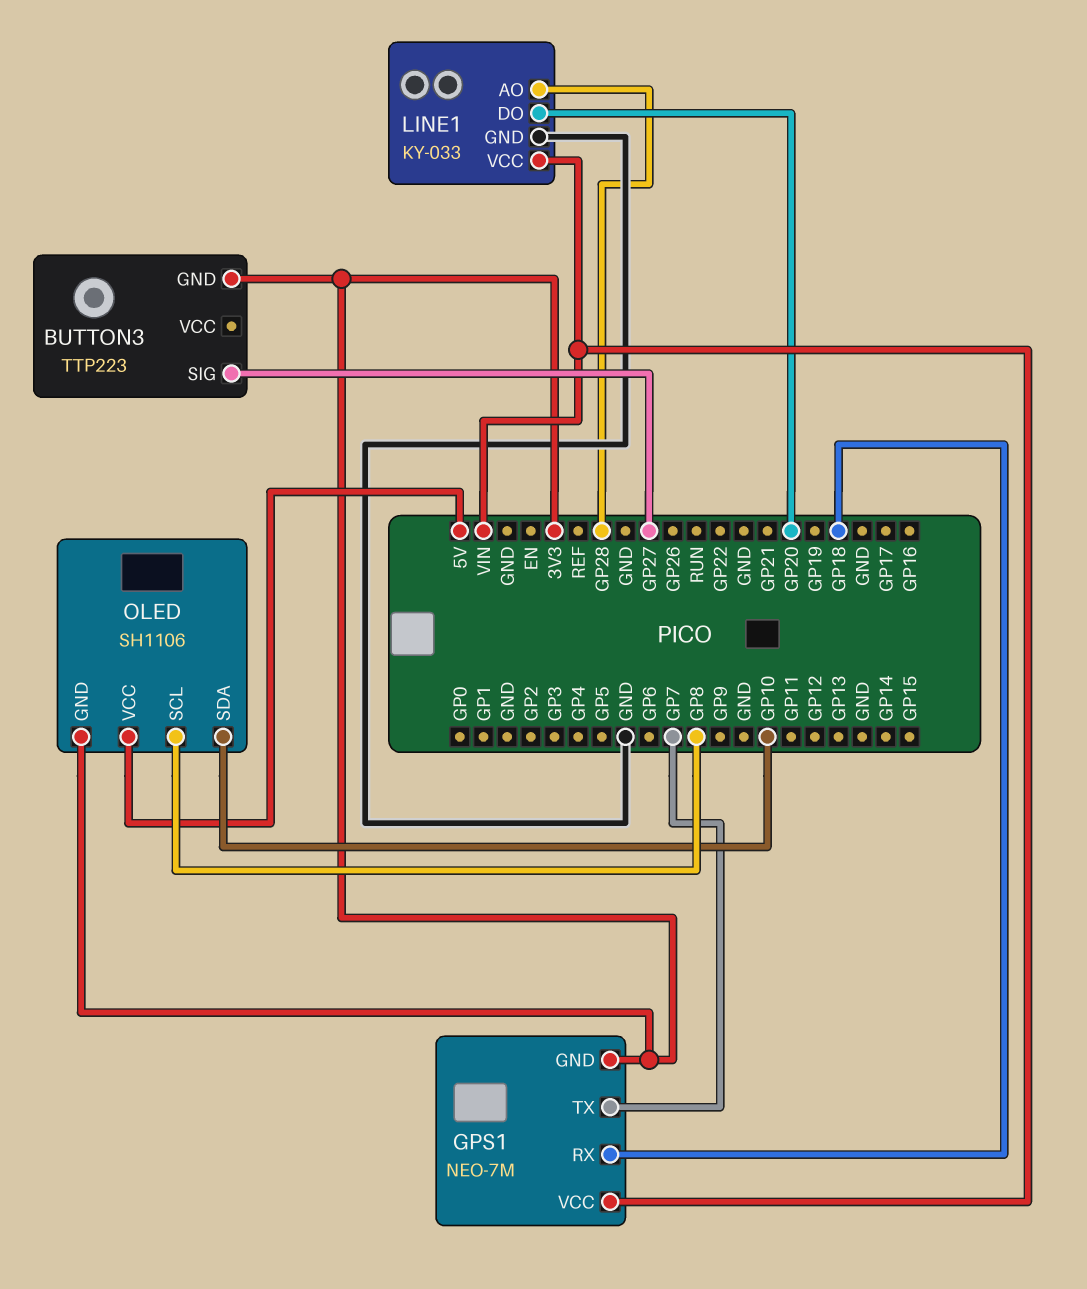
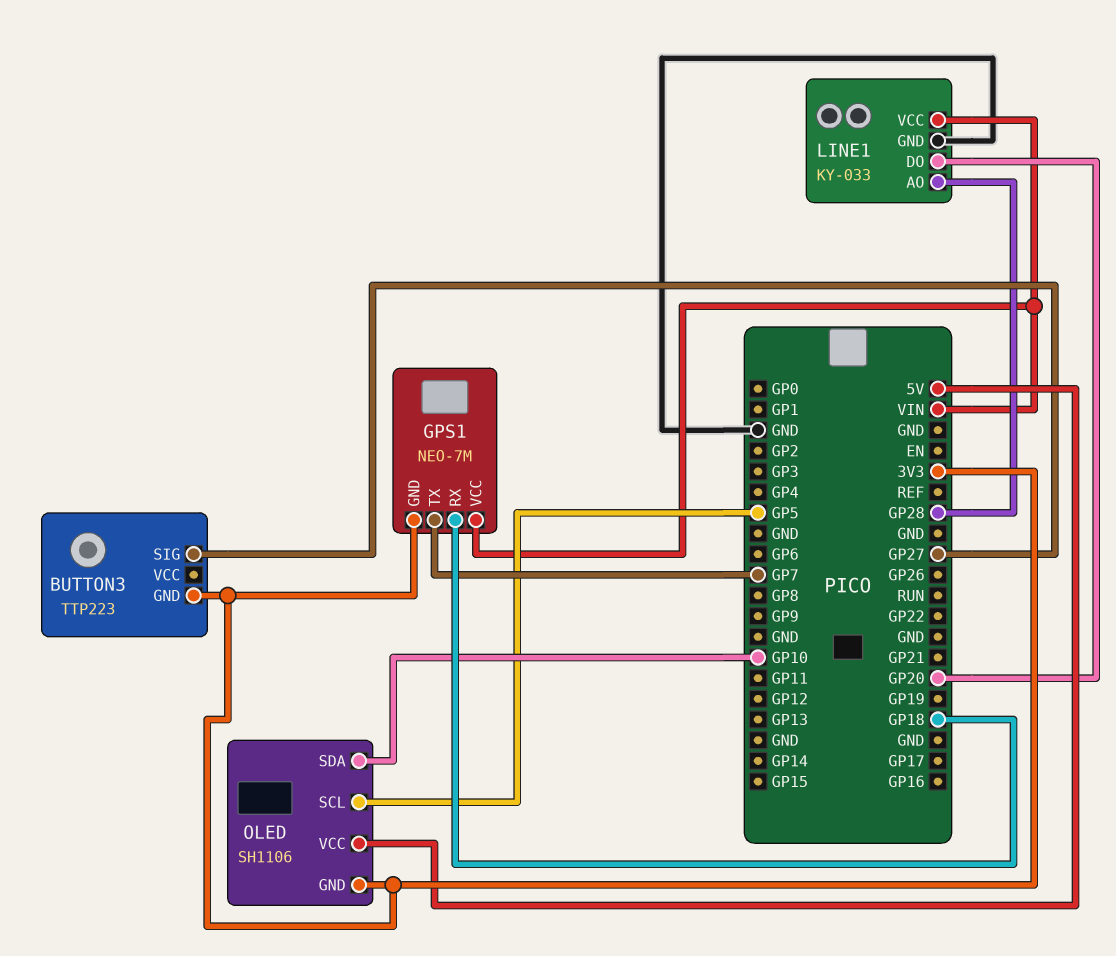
OLED pin SCL: GP8 -> GP5

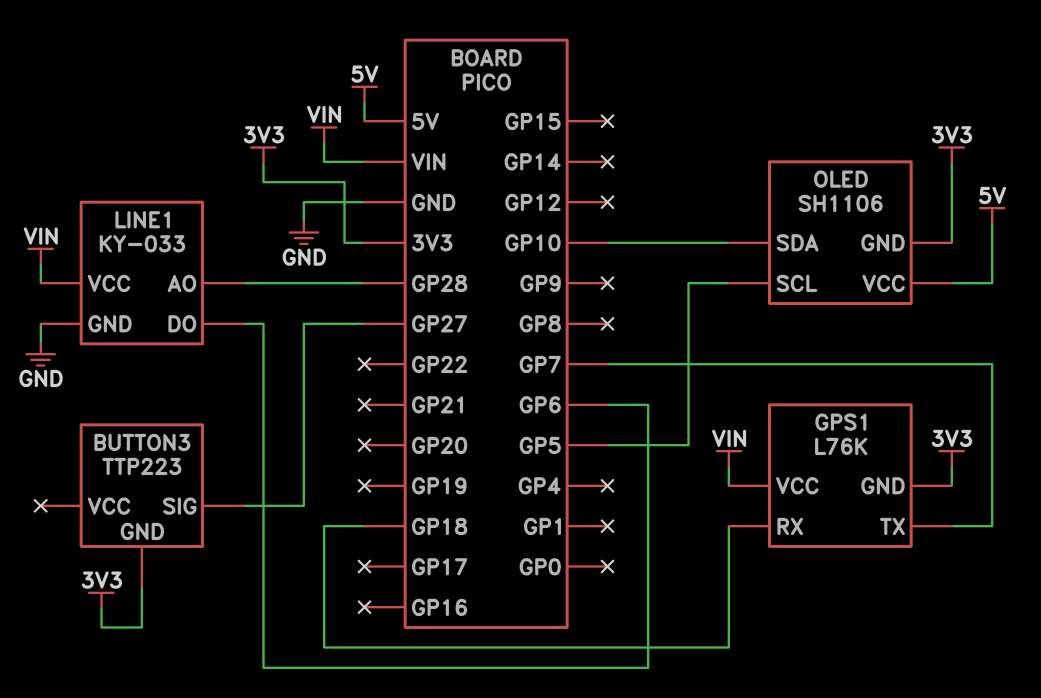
GPS1: NEO-7M -> L76K
LINE1 pin DO: GP20 -> GP6

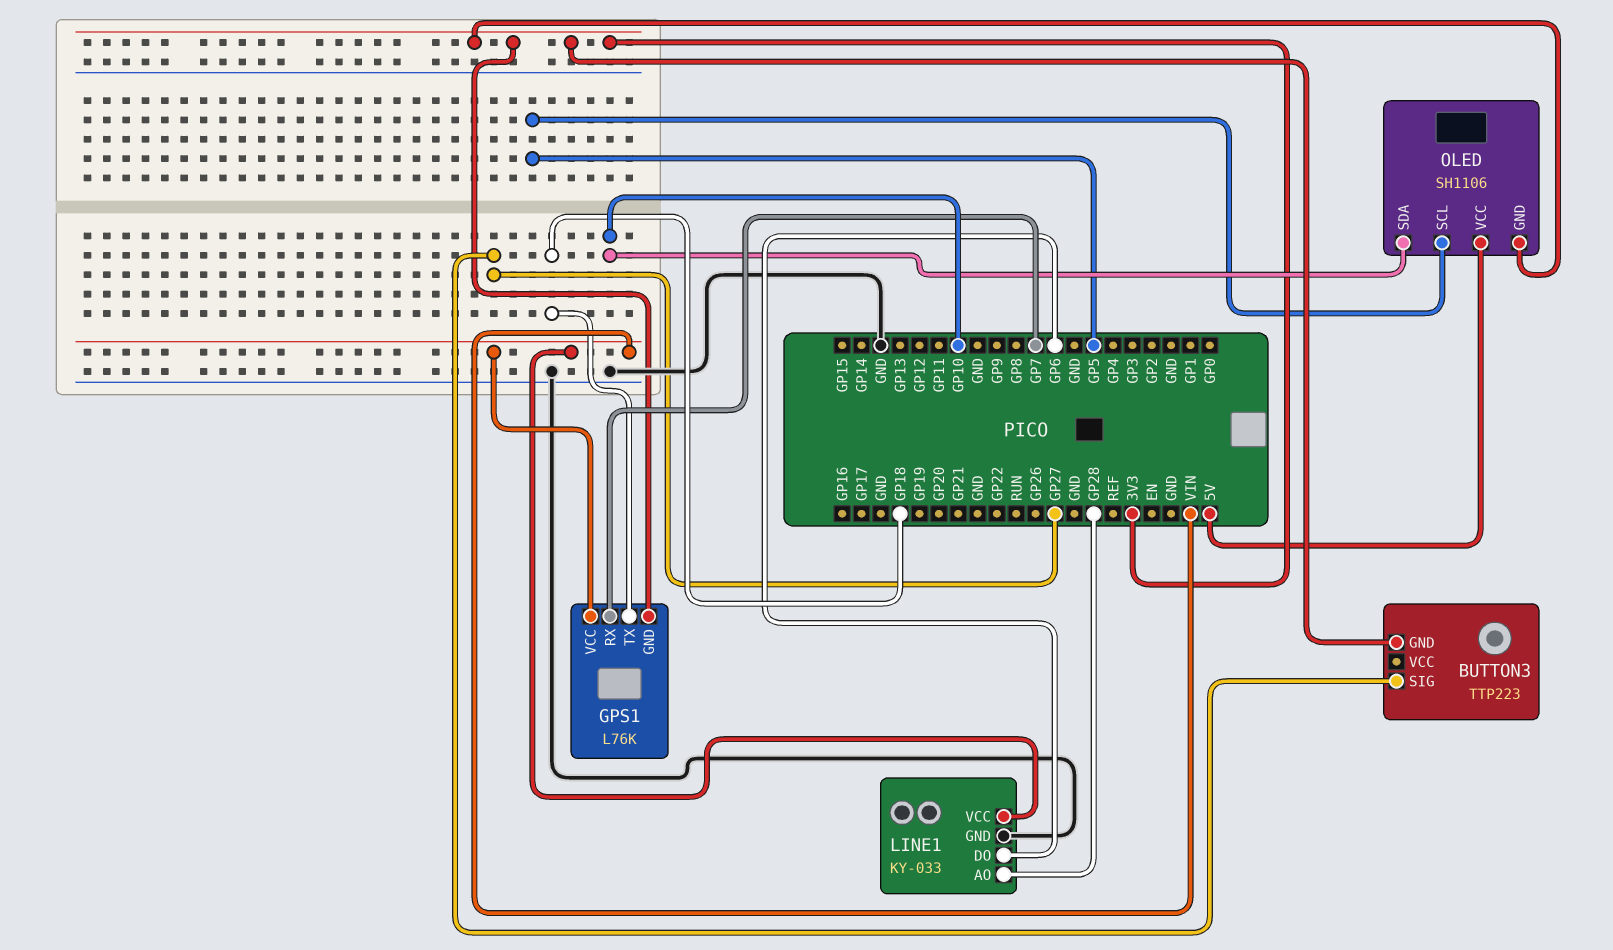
GPS1 pin RX: GP18 -> GP7
GPS1 pin TX: GP7 -> GP18

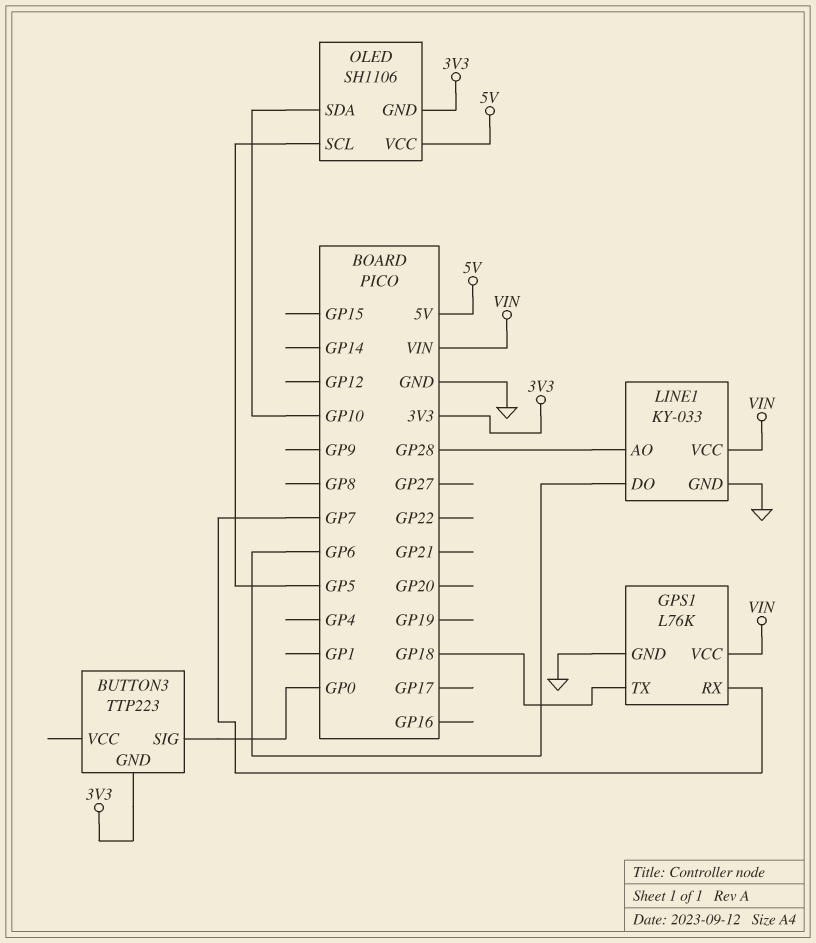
BUTTON3 pin SIG: GP27 -> GP0
GPS1 pin GND: 3V3 -> GND

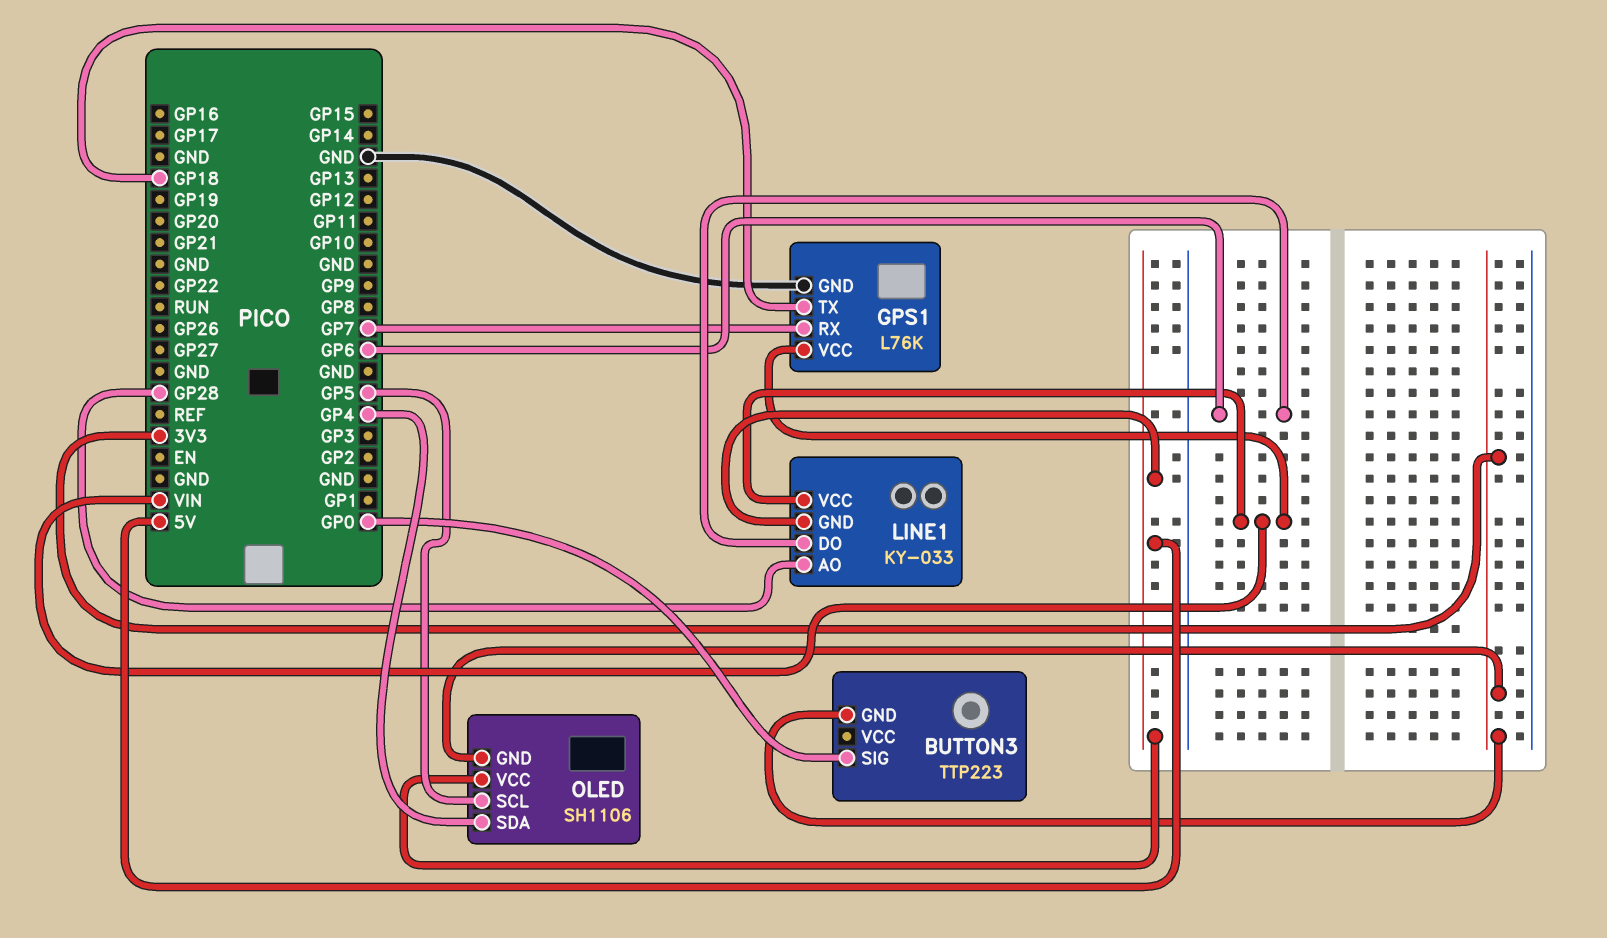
LINE1 pin GND: GND -> 5V
OLED pin SDA: GP10 -> GP4

